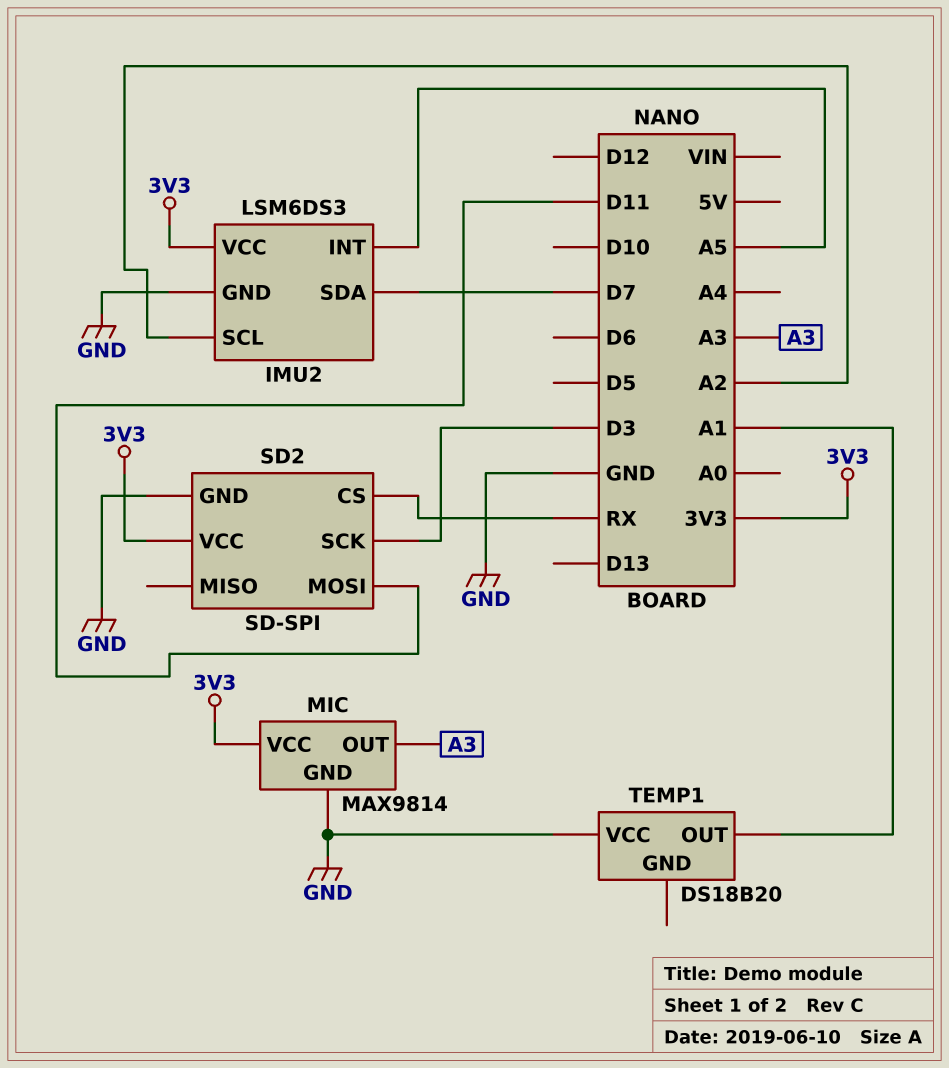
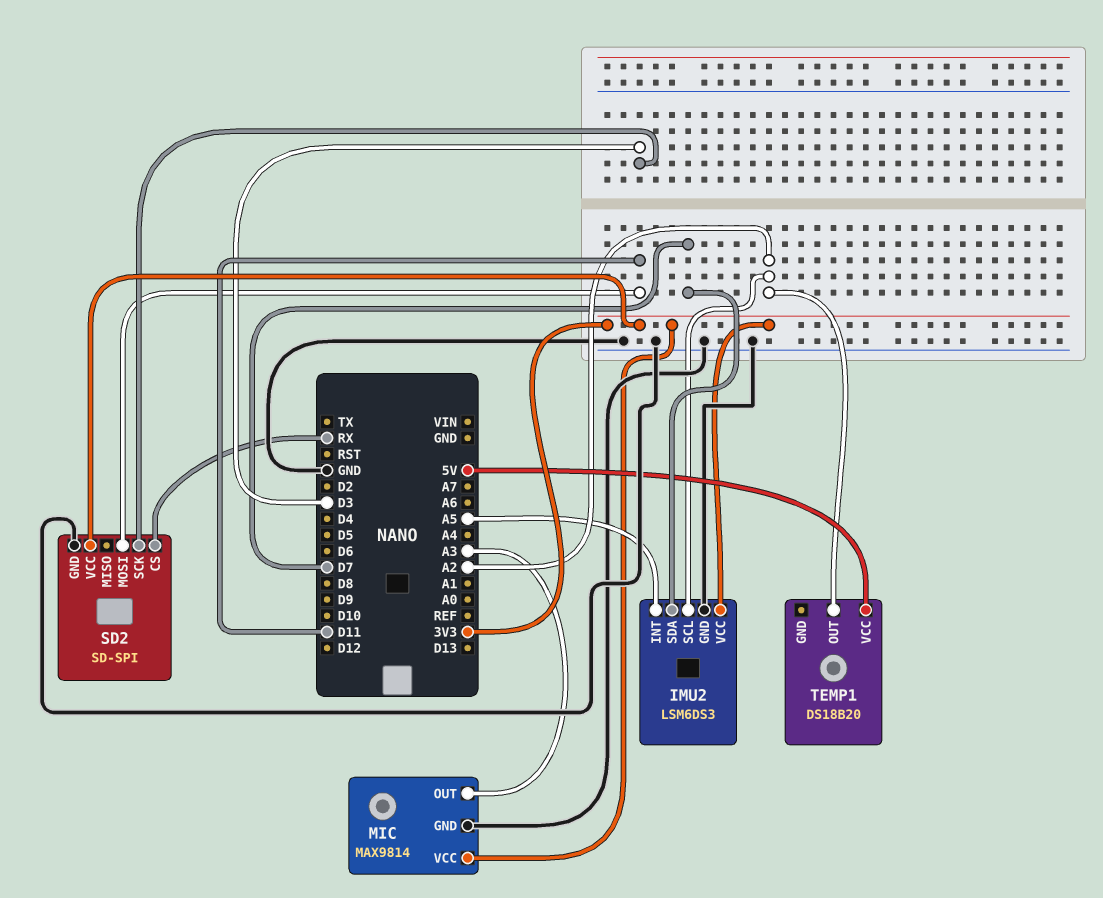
TEMP1 pin OUT: A1 -> A2
TEMP1 pin VCC: GND -> 5V

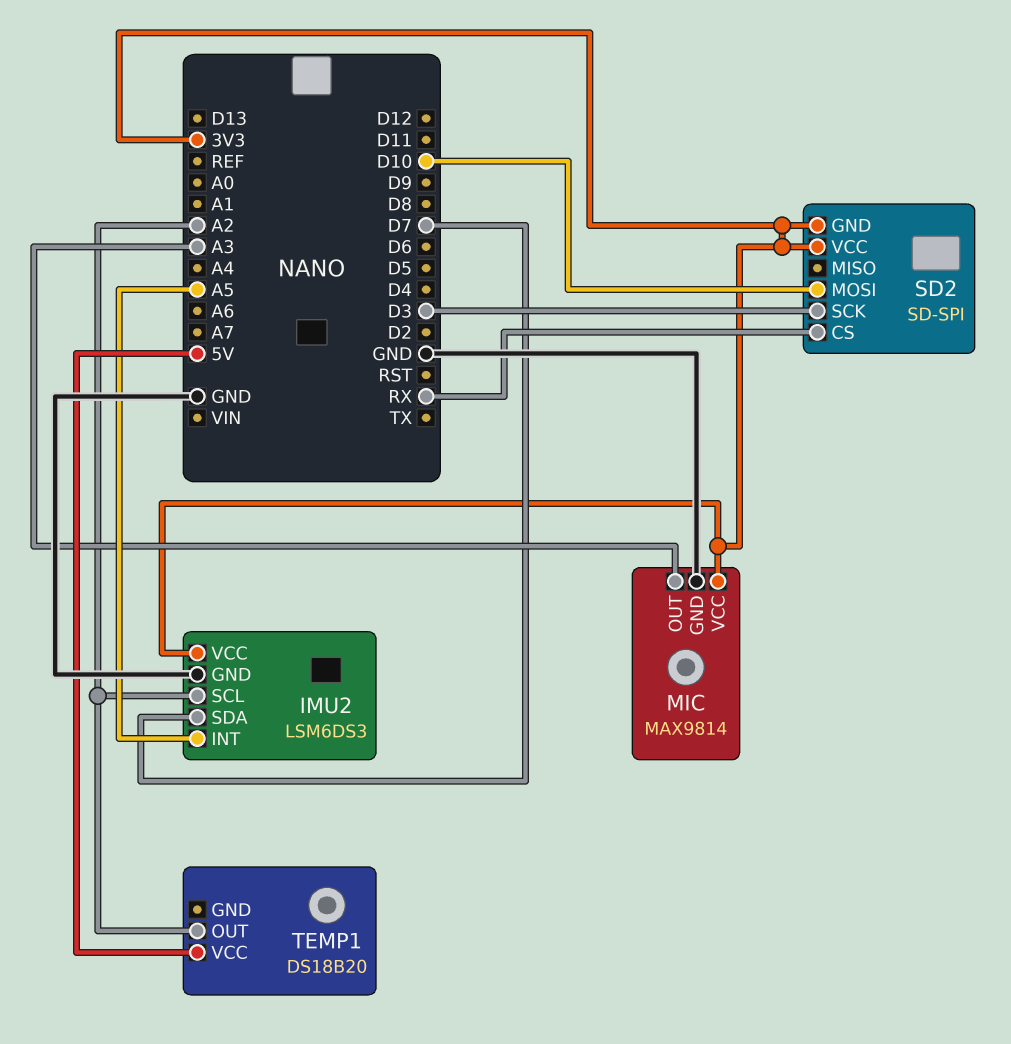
SD2 pin GND: GND -> 3V3
SD2 pin MOSI: D11 -> D10

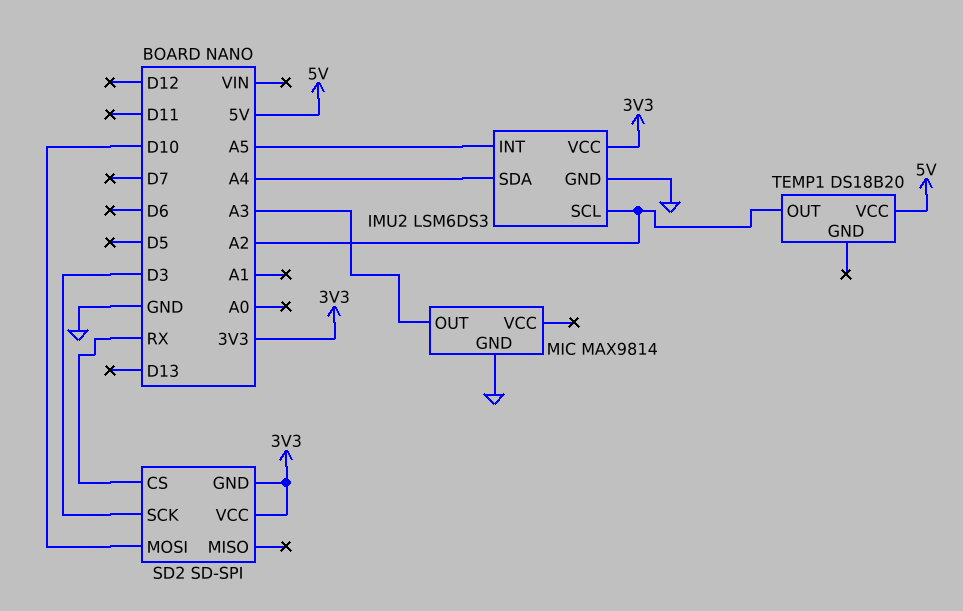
IMU2 pin SDA: D7 -> A4
MIC pin VCC: 3V3 -> none

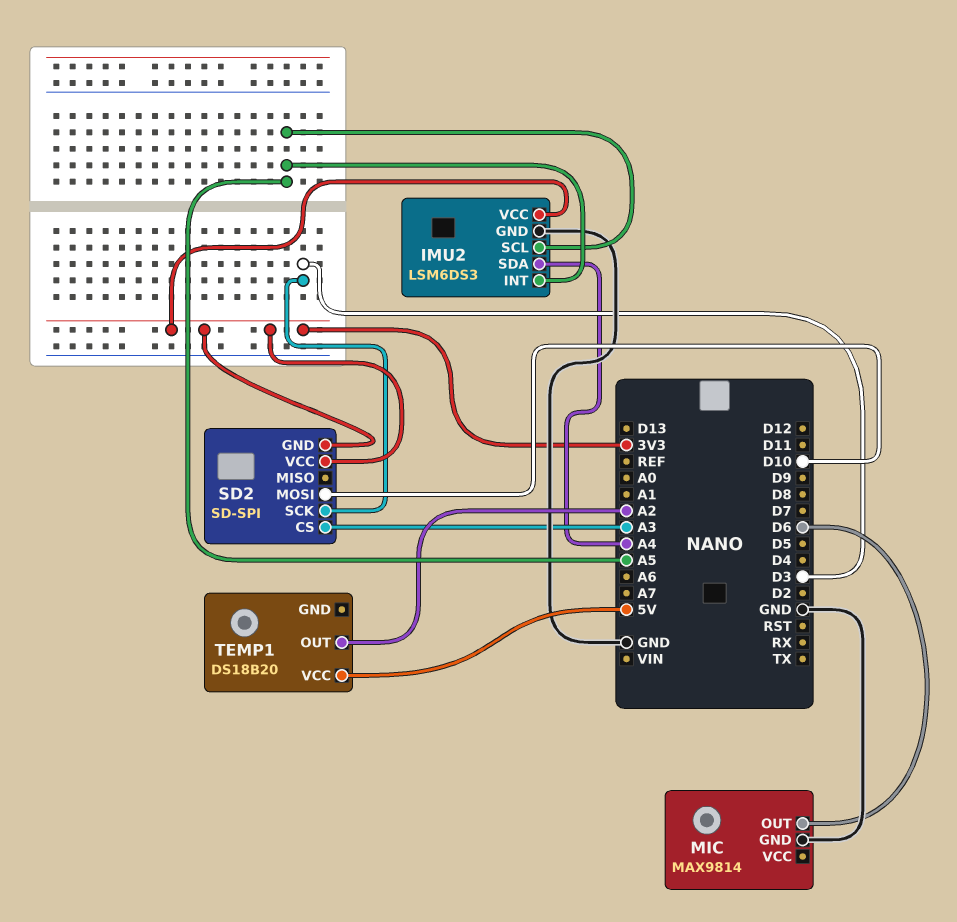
IMU2 pin SCL: A2 -> A5
MIC pin OUT: A3 -> D6
SD2 pin CS: RX -> A3

